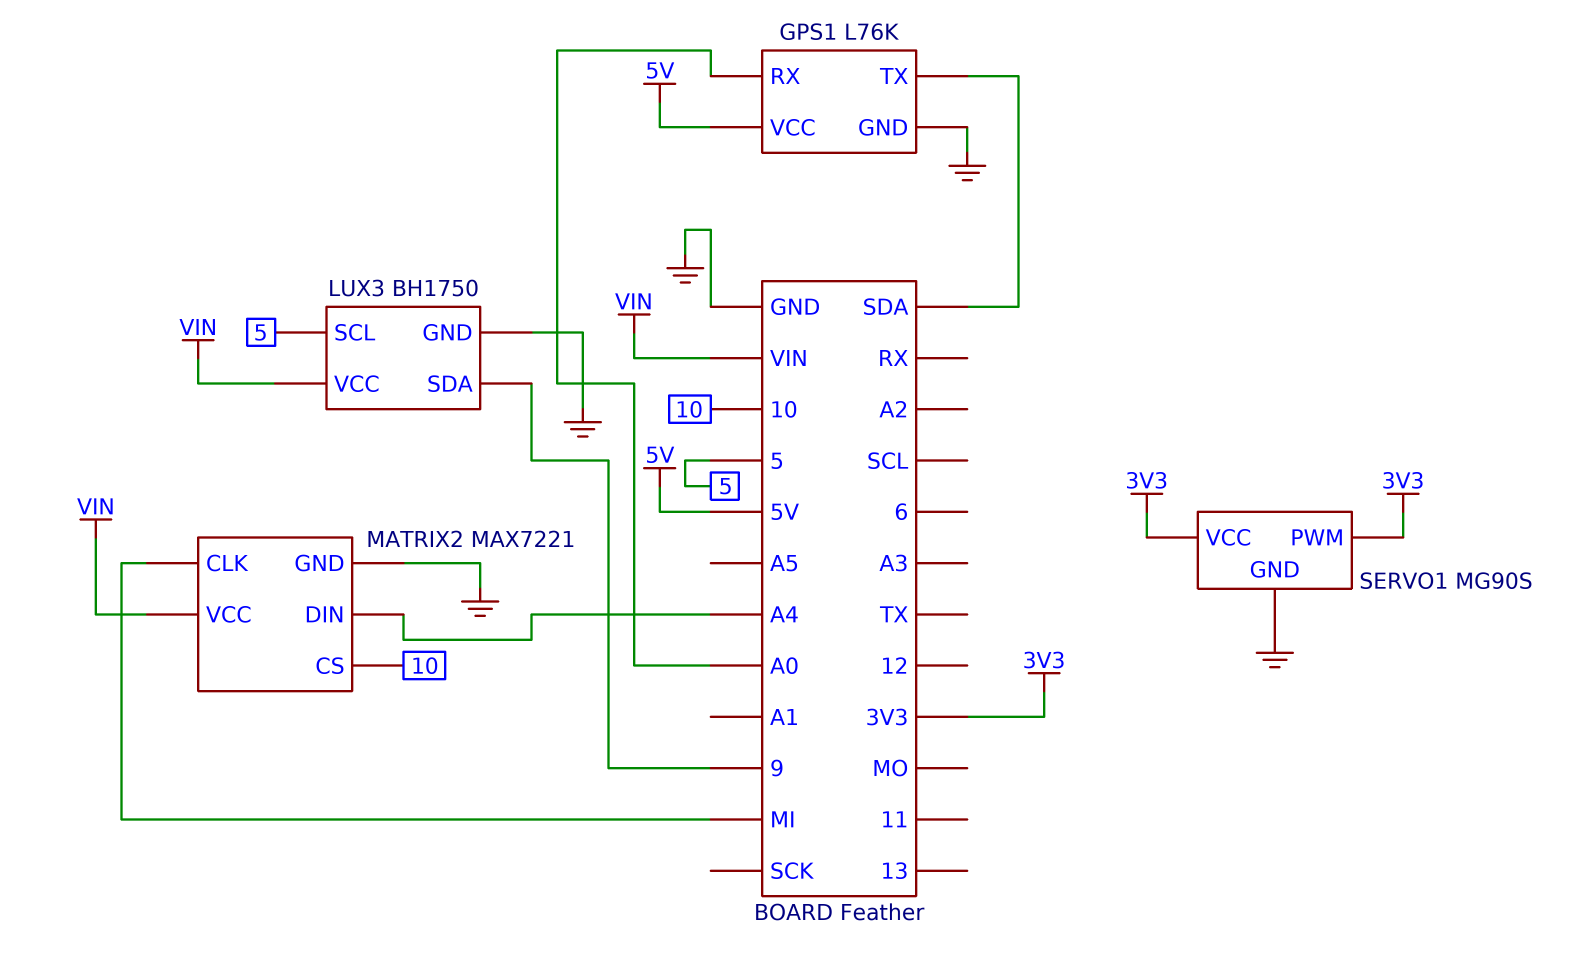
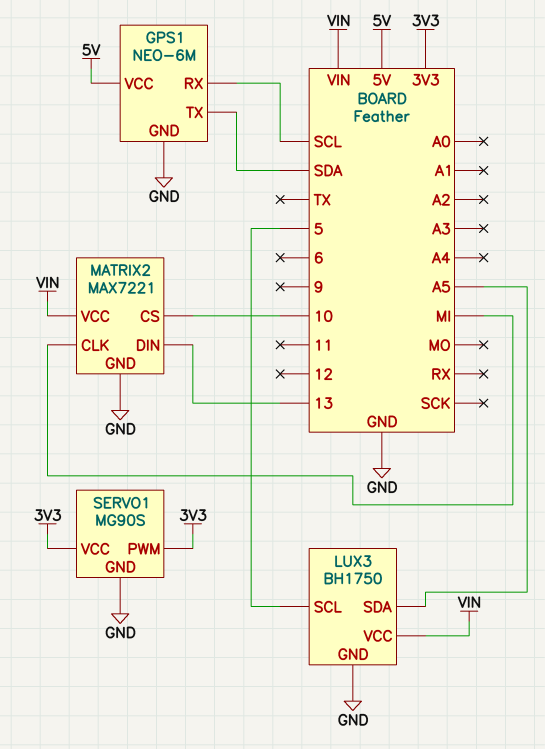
GPS1: L76K -> NEO-6M
GPS1 pin RX: A0 -> SCL
LUX3 pin SDA: 9 -> A5
MATRIX2 pin DIN: A4 -> 13

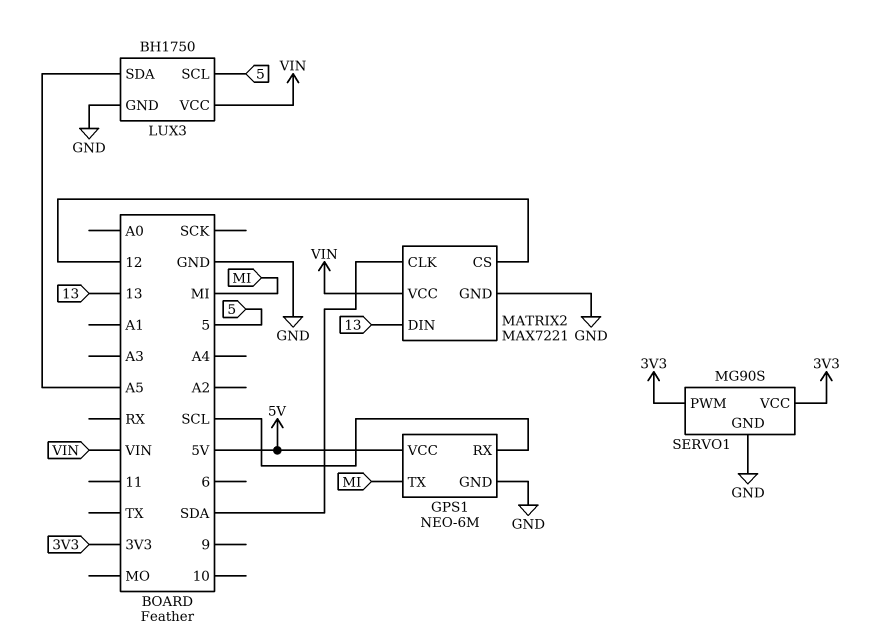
GPS1 pin TX: SDA -> MI
MATRIX2 pin CLK: MI -> SDA
MATRIX2 pin CS: 10 -> 12

